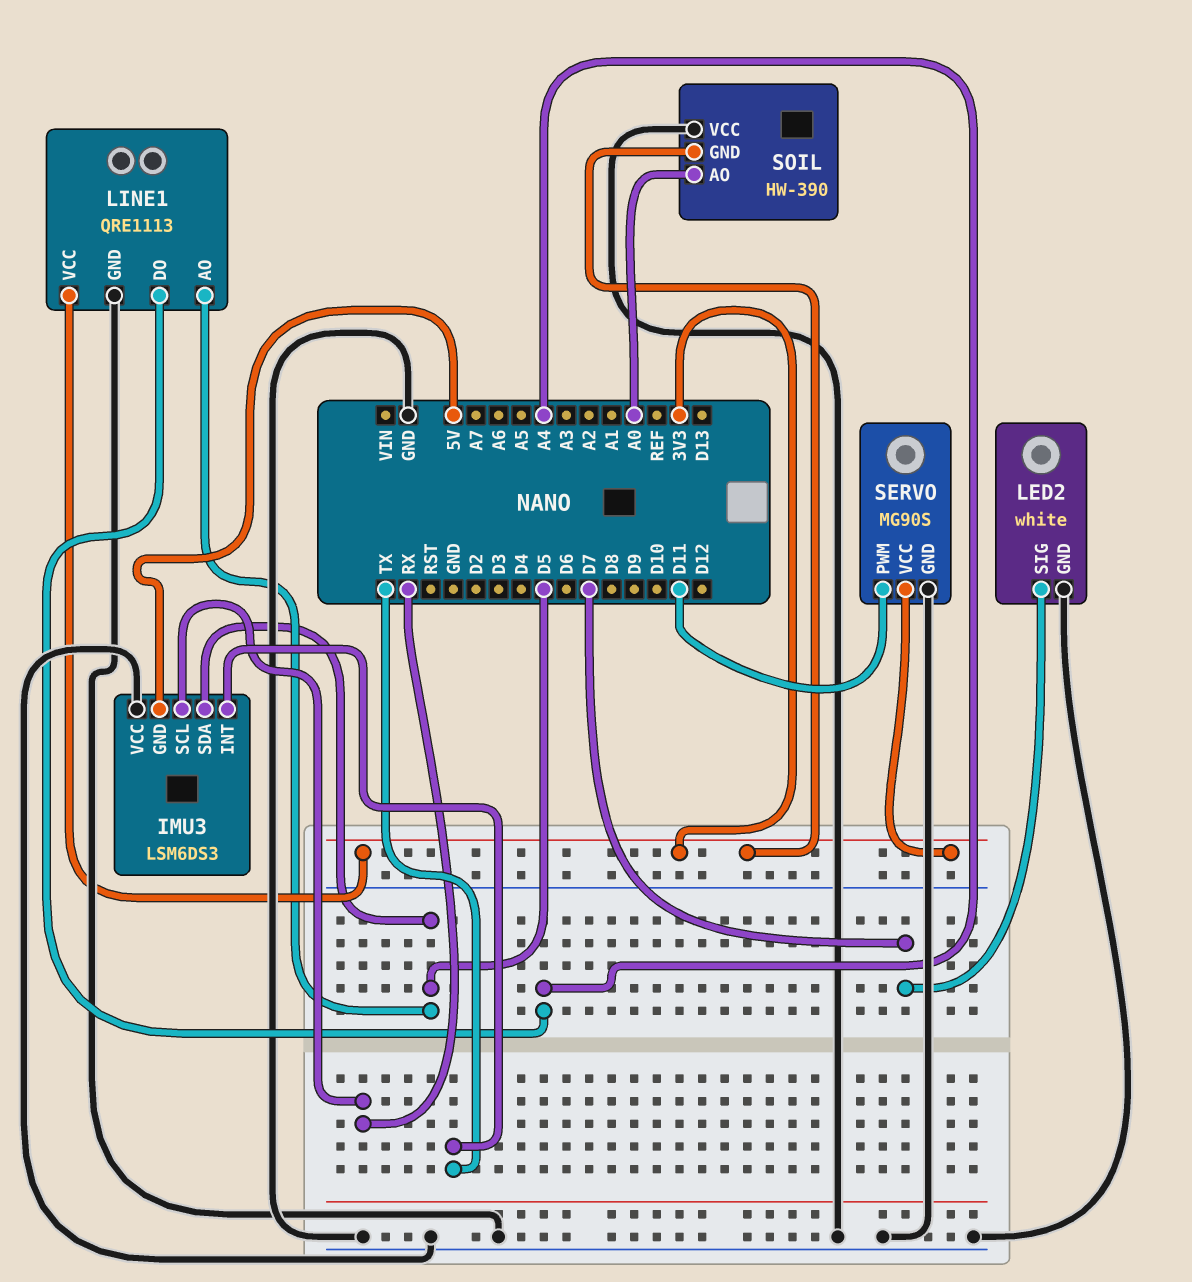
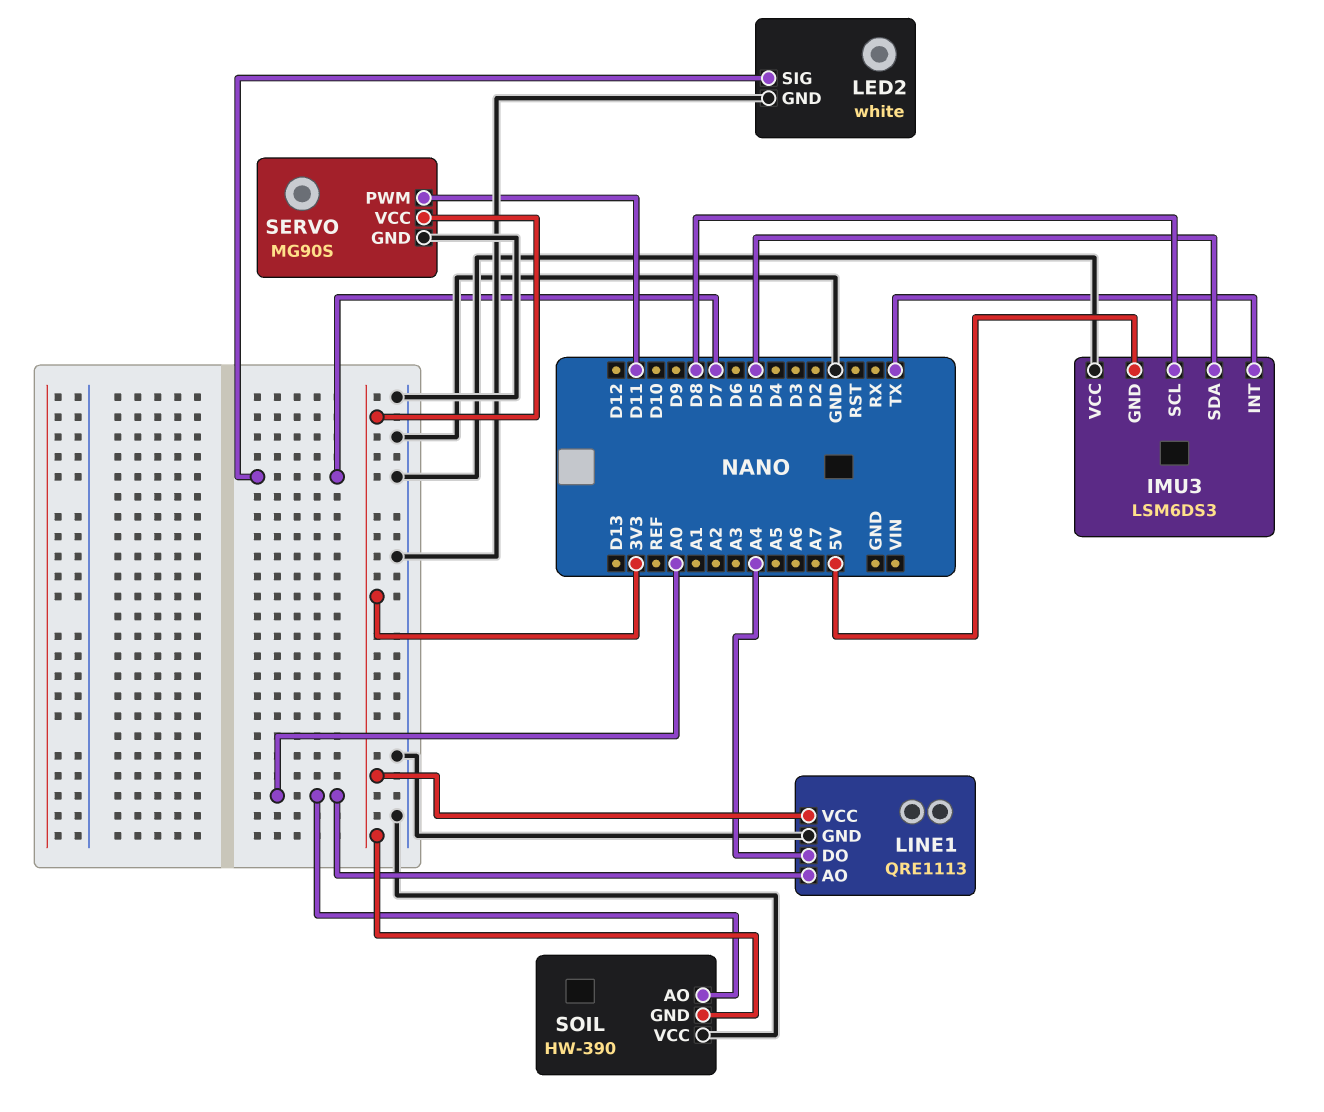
IMU3 pin SCL: RX -> D8
LINE1 pin AO: D5 -> A0

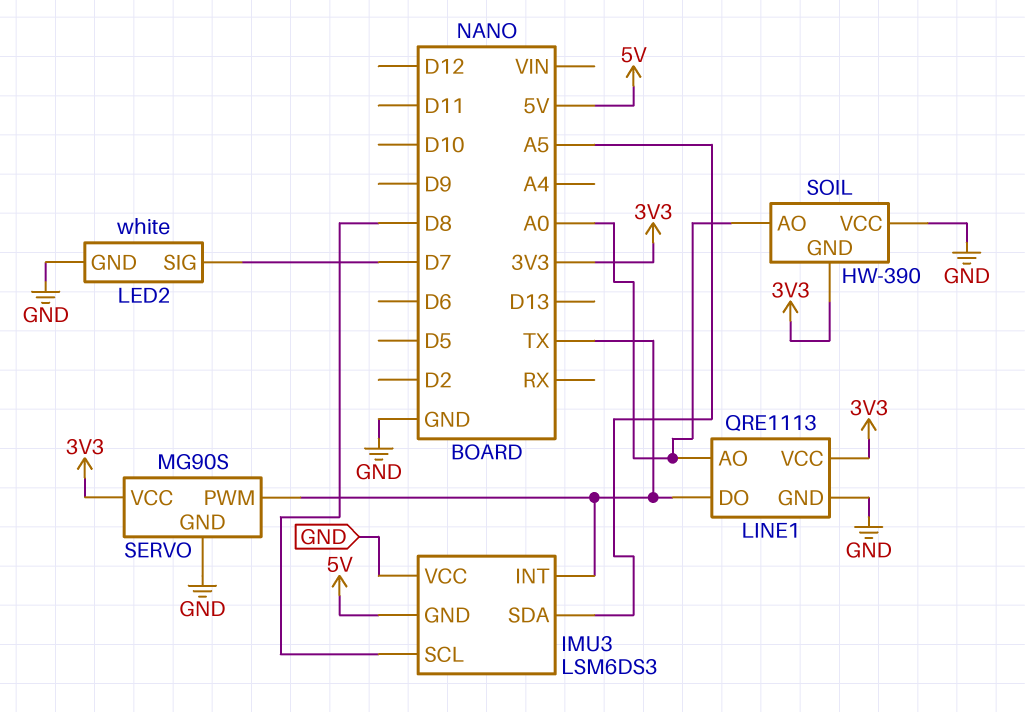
IMU3 pin SDA: D5 -> A5
LINE1 pin DO: A4 -> TX
SERVO pin PWM: D11 -> TX

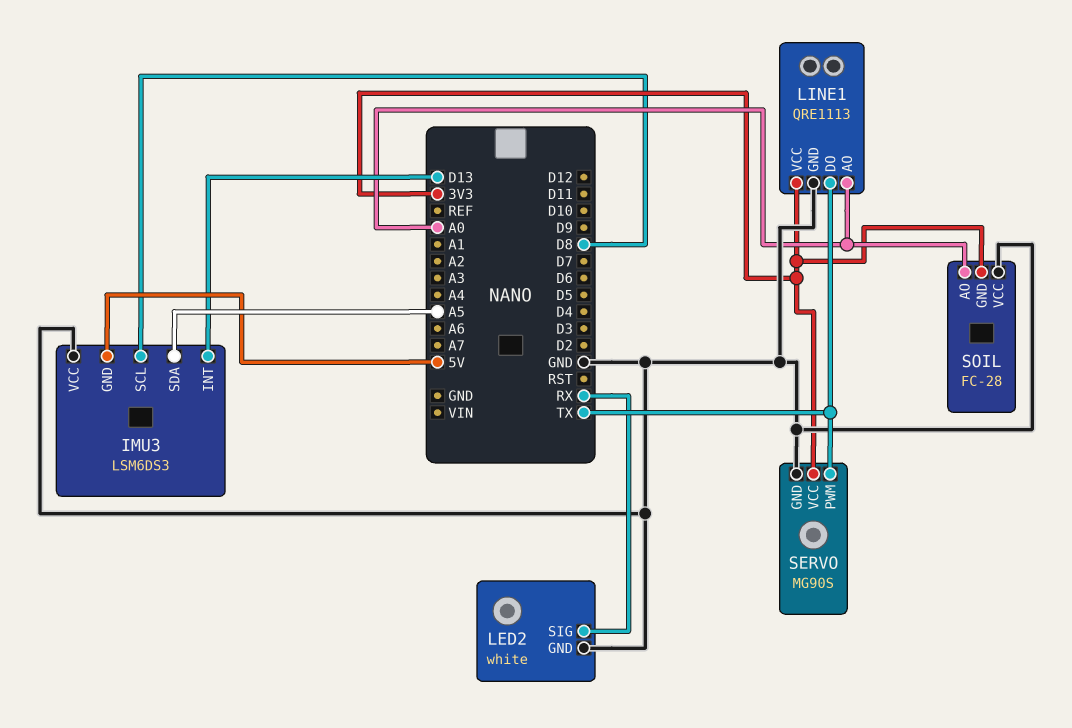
IMU3 pin INT: TX -> D13
LED2 pin SIG: D7 -> RX
SOIL: HW-390 -> FC-28

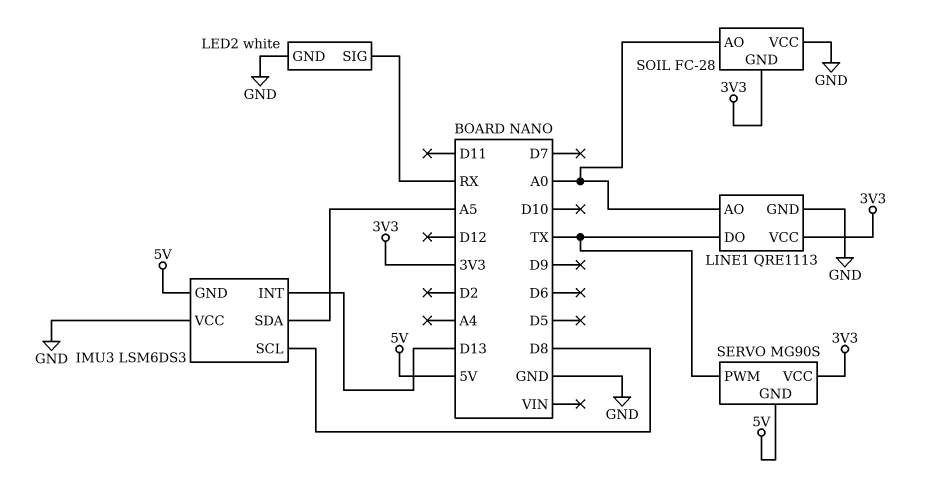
SERVO pin GND: GND -> 5V

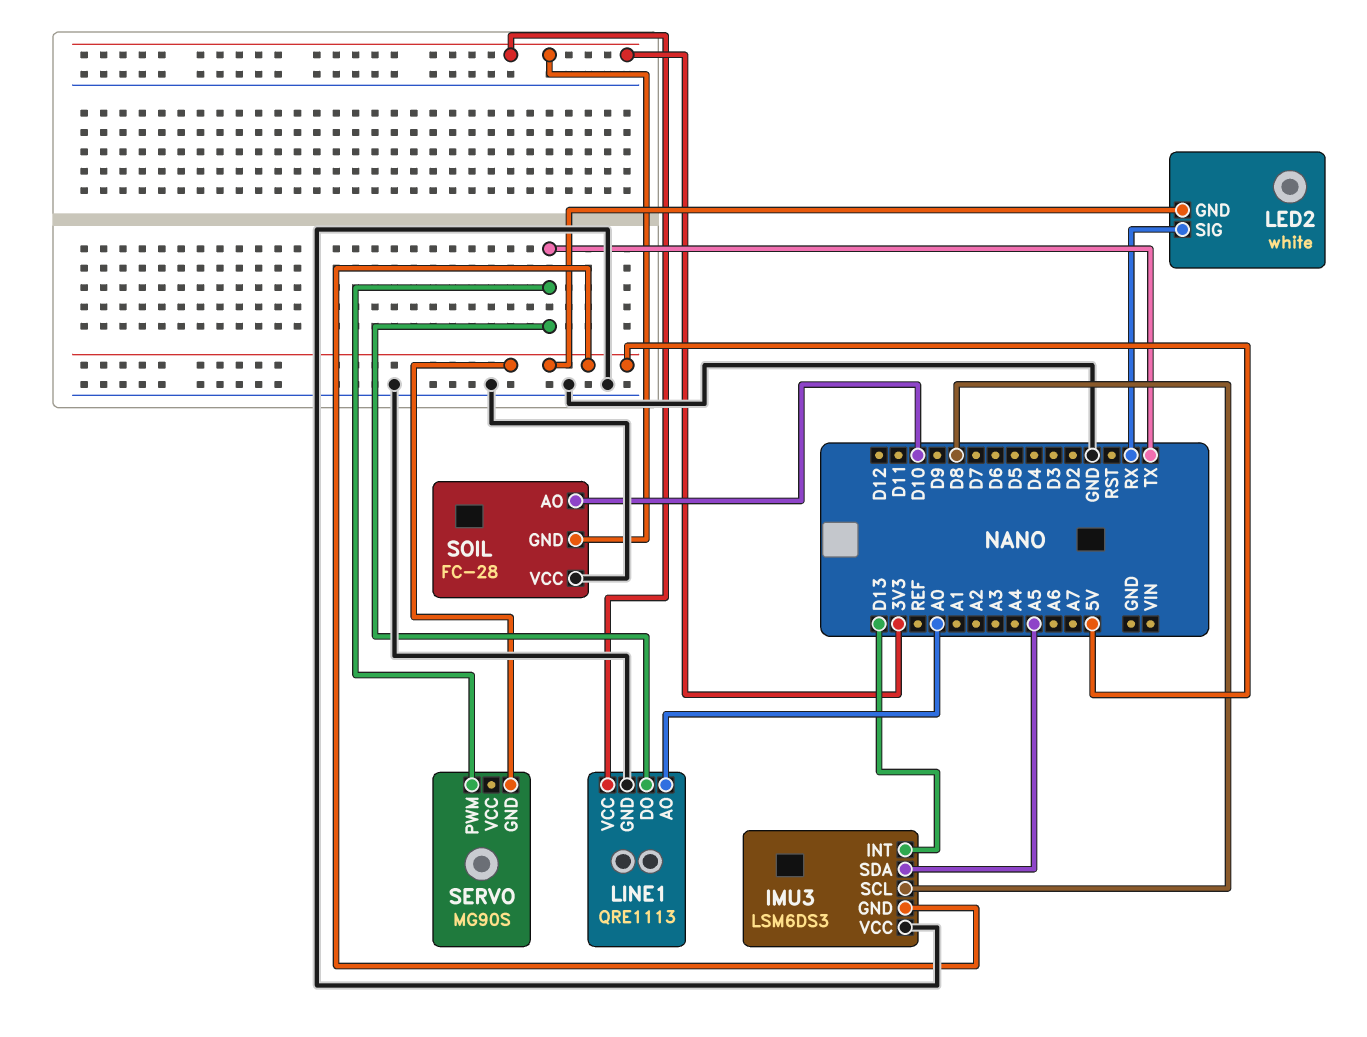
LED2 pin GND: GND -> 5V
SERVO pin VCC: 3V3 -> none
SOIL pin AO: A0 -> D10

